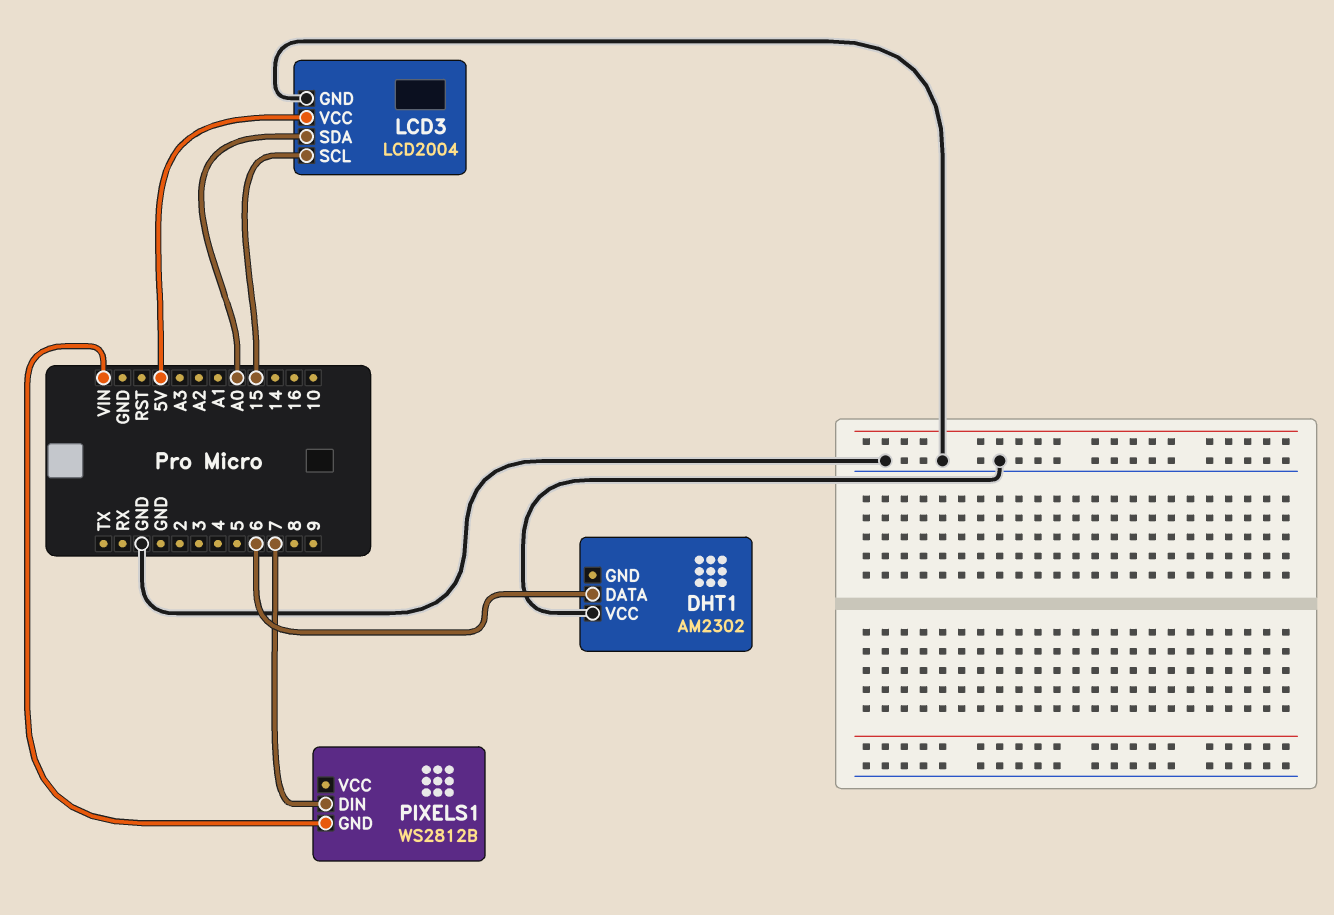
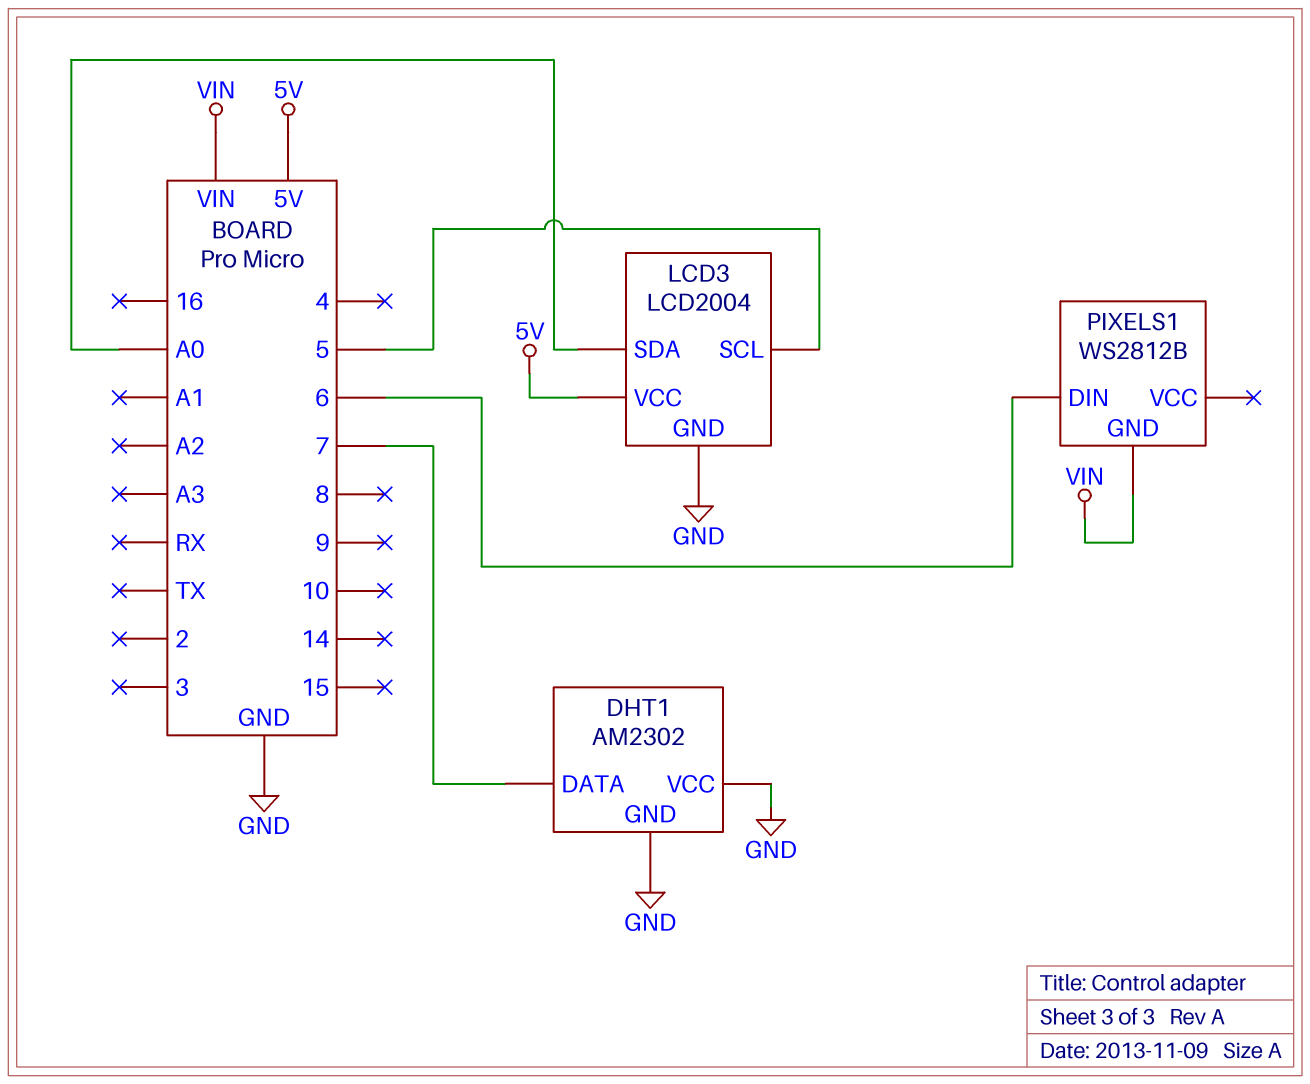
DHT1 pin DATA: 6 -> 7
DHT1 pin GND: none -> GND
LCD3 pin SCL: 15 -> 5
PIXELS1 pin DIN: 7 -> 6

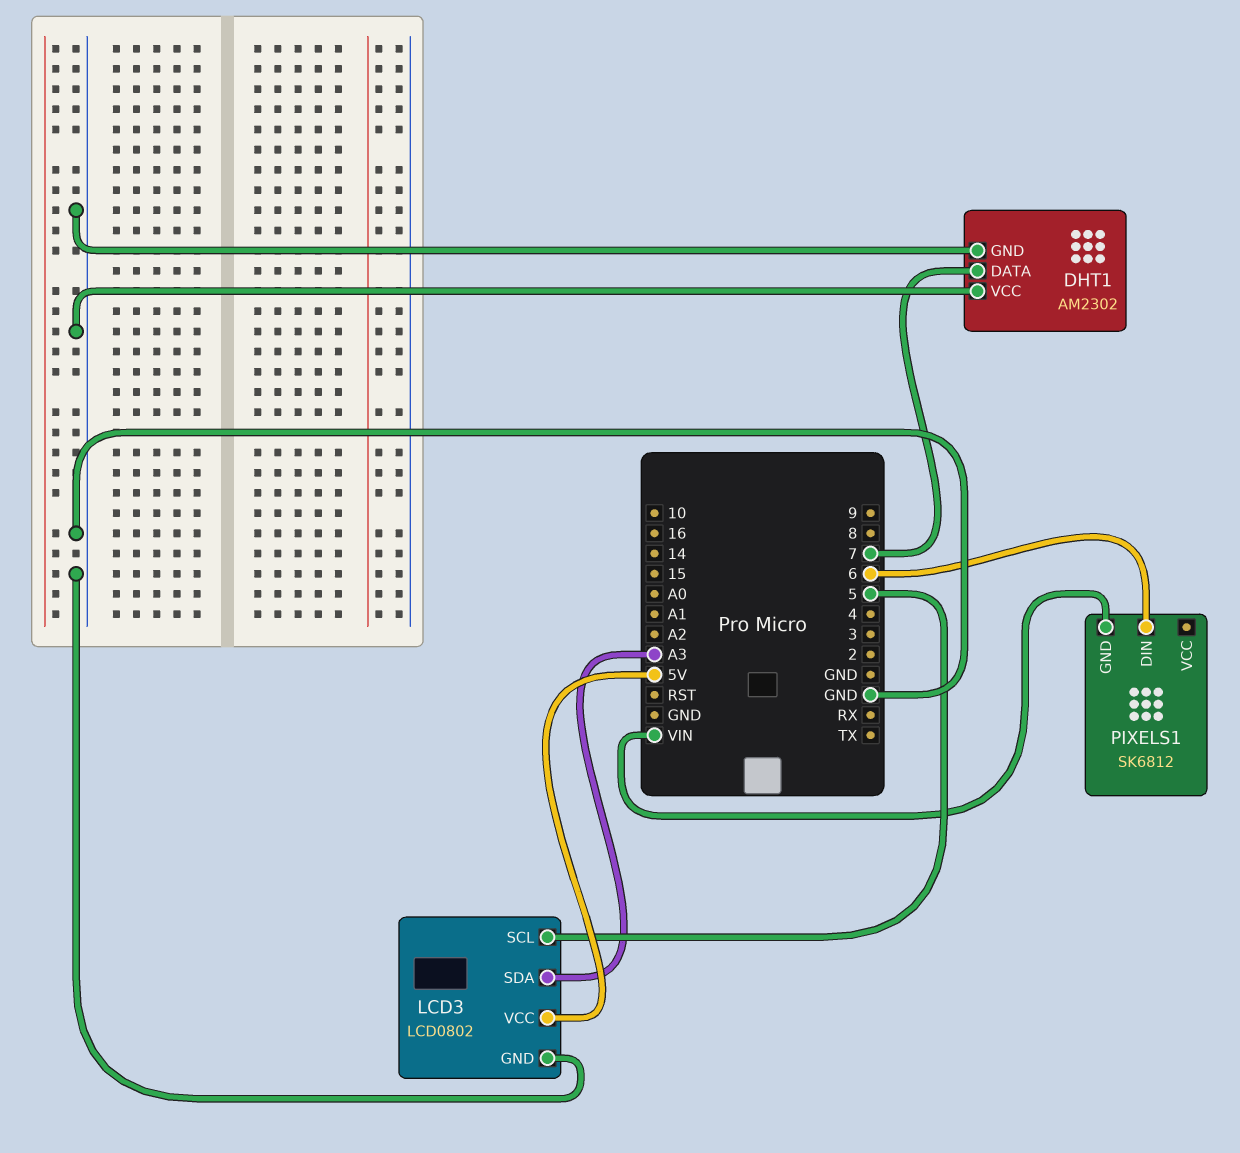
LCD3: LCD2004 -> LCD0802
LCD3 pin SDA: A0 -> A3
PIXELS1: WS2812B -> SK6812

